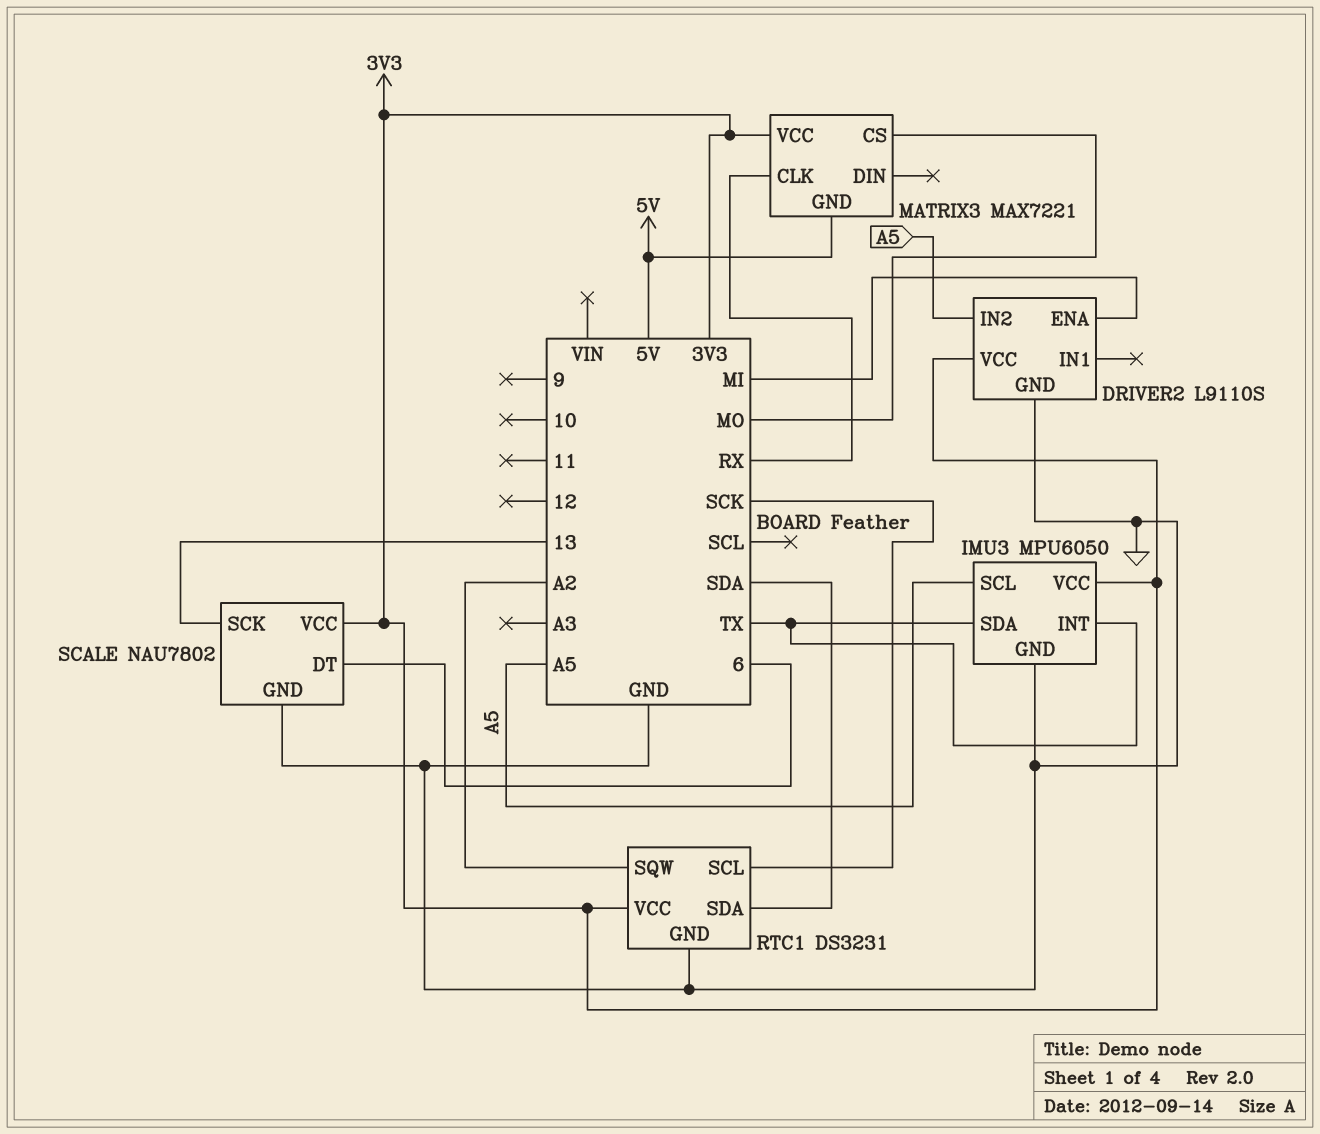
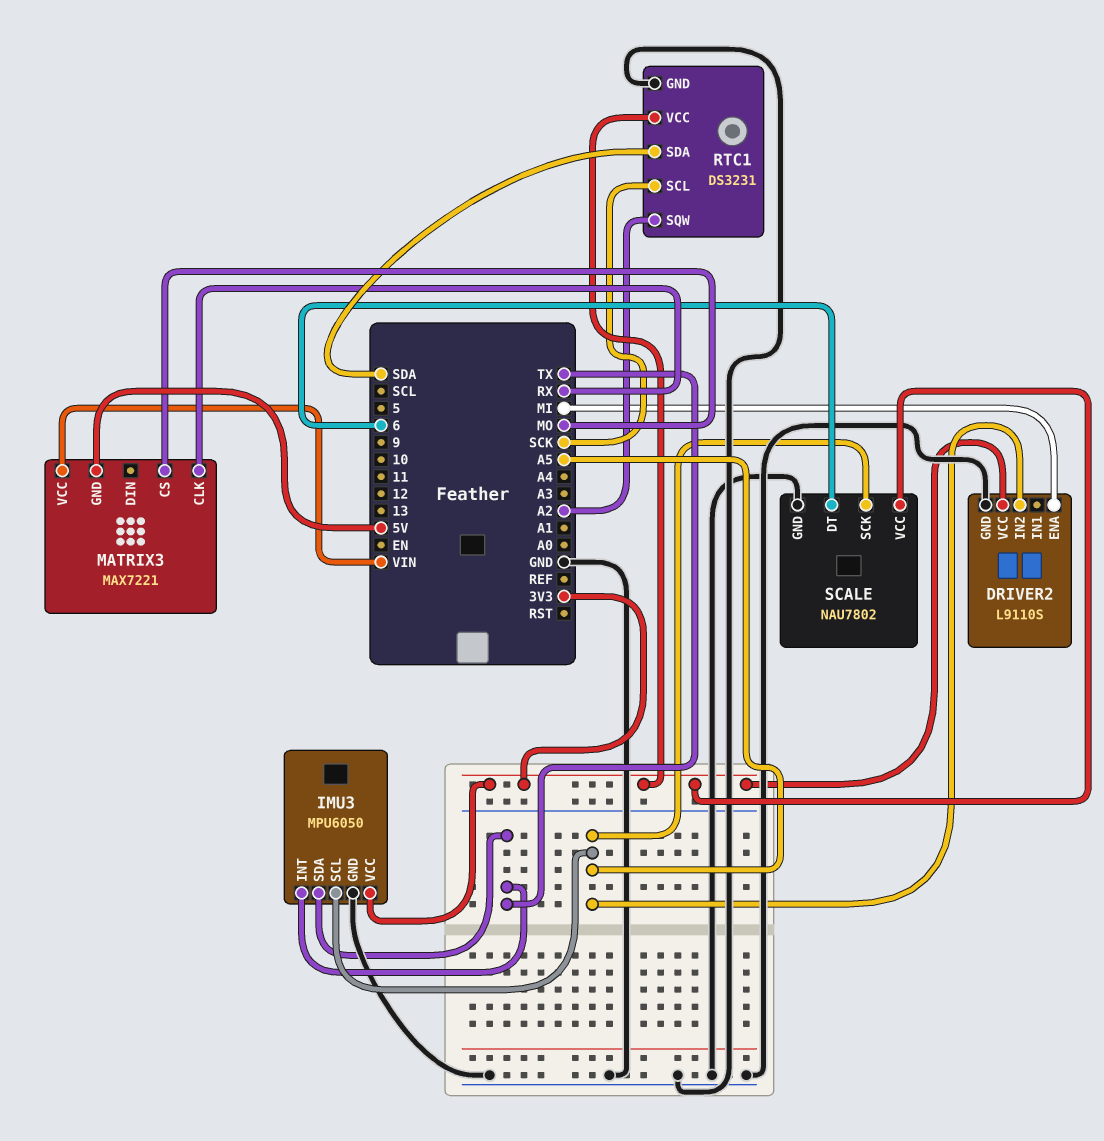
MATRIX3 pin VCC: 3V3 -> VIN
SCALE pin SCK: 13 -> A5

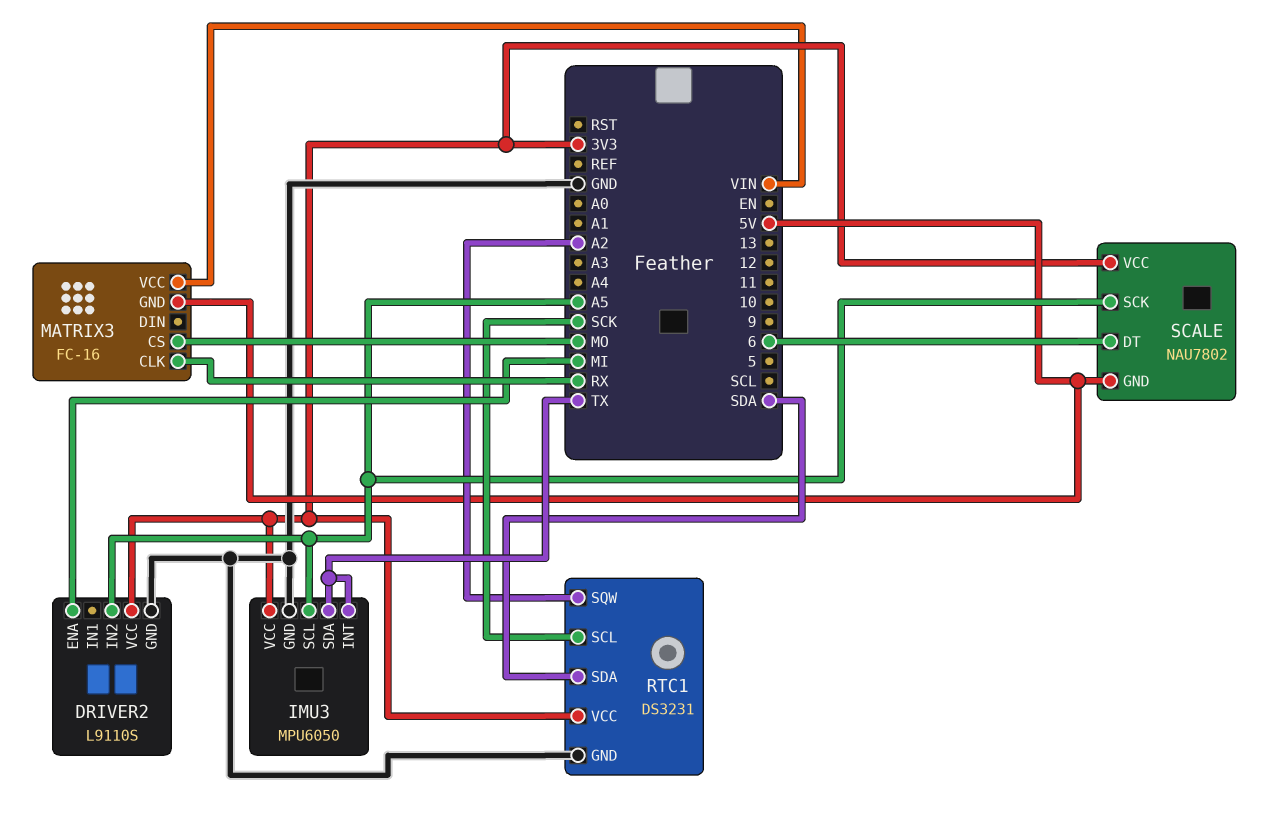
MATRIX3: MAX7221 -> FC-16
SCALE pin GND: GND -> 5V

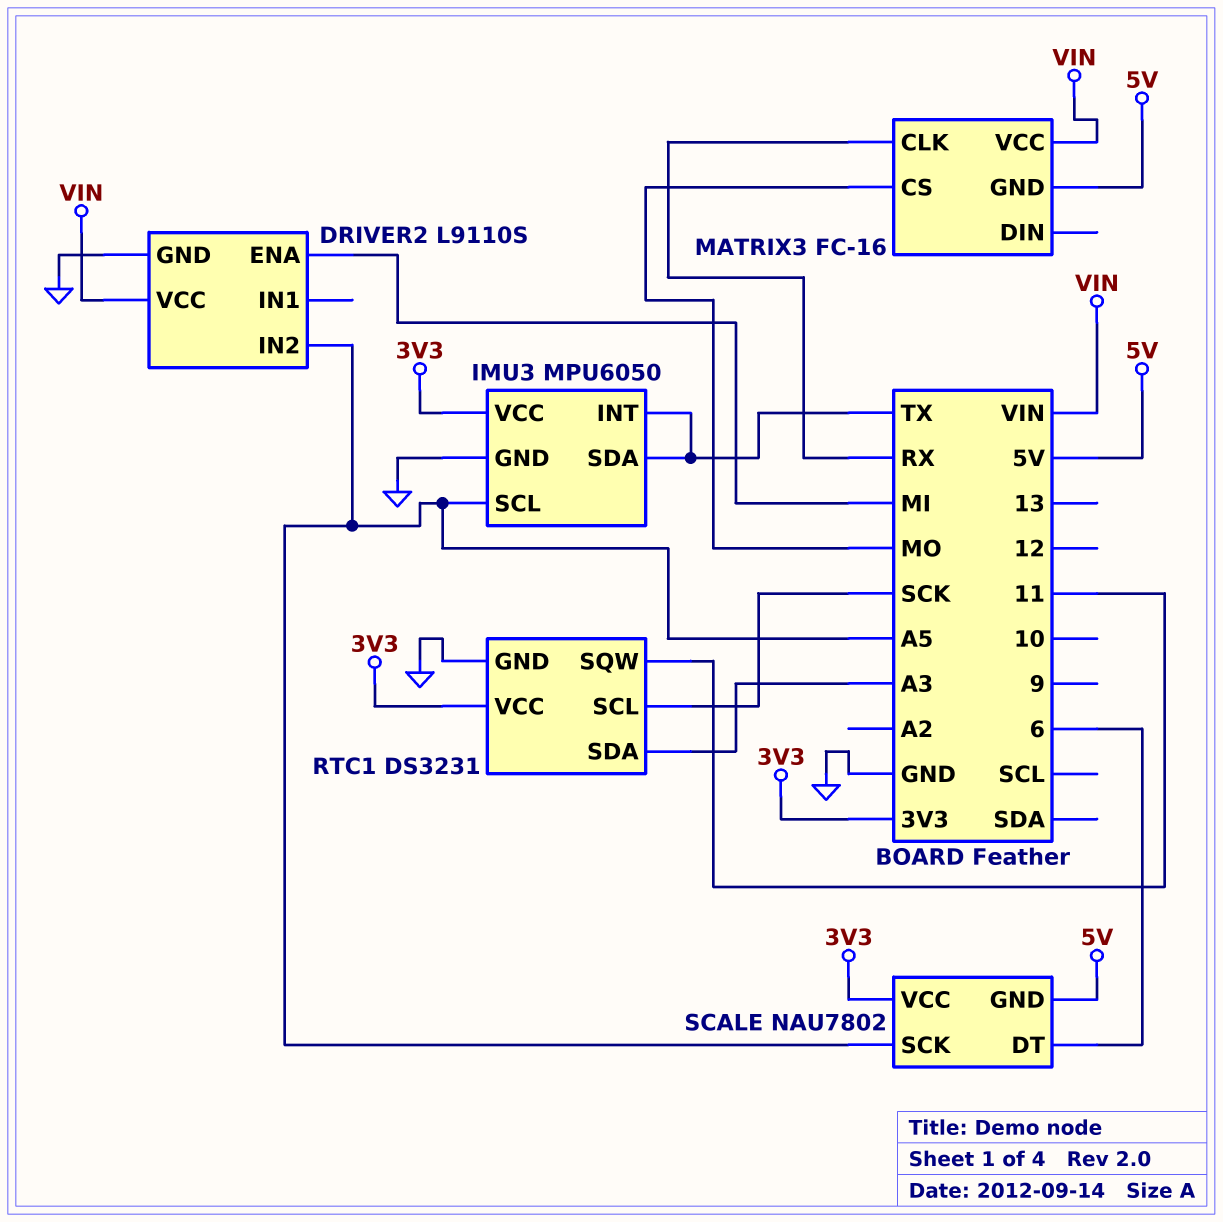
DRIVER2 pin VCC: 3V3 -> VIN
RTC1 pin SDA: SDA -> A3
RTC1 pin SQW: A2 -> 11

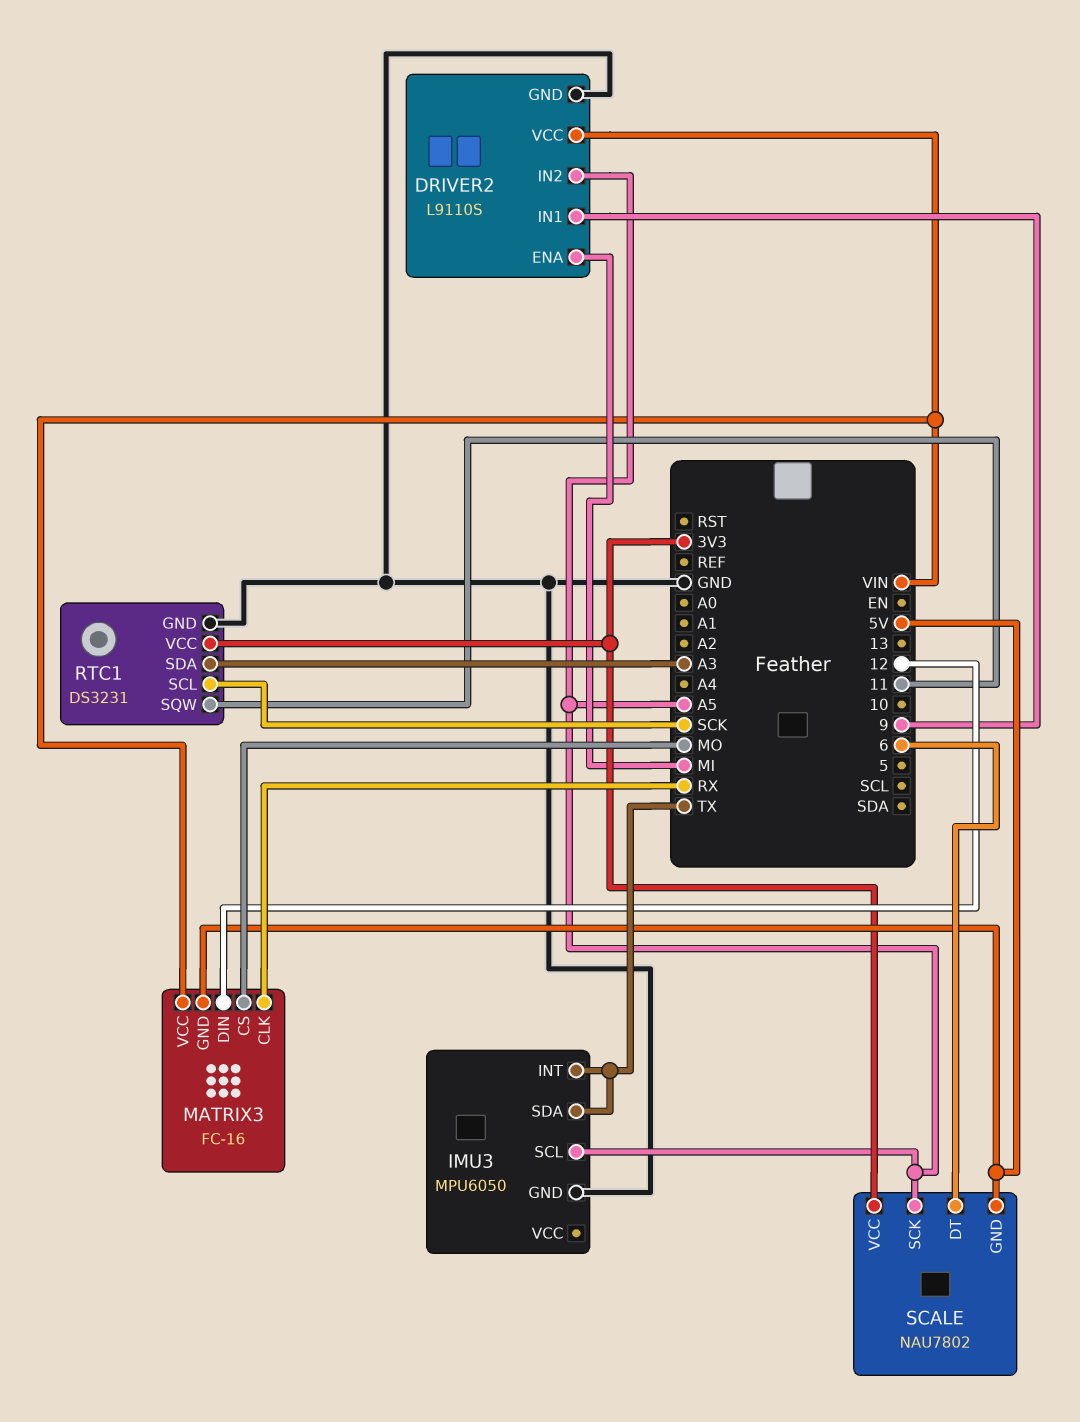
DRIVER2 pin IN1: none -> 9
IMU3 pin VCC: 3V3 -> none
MATRIX3 pin DIN: none -> 12

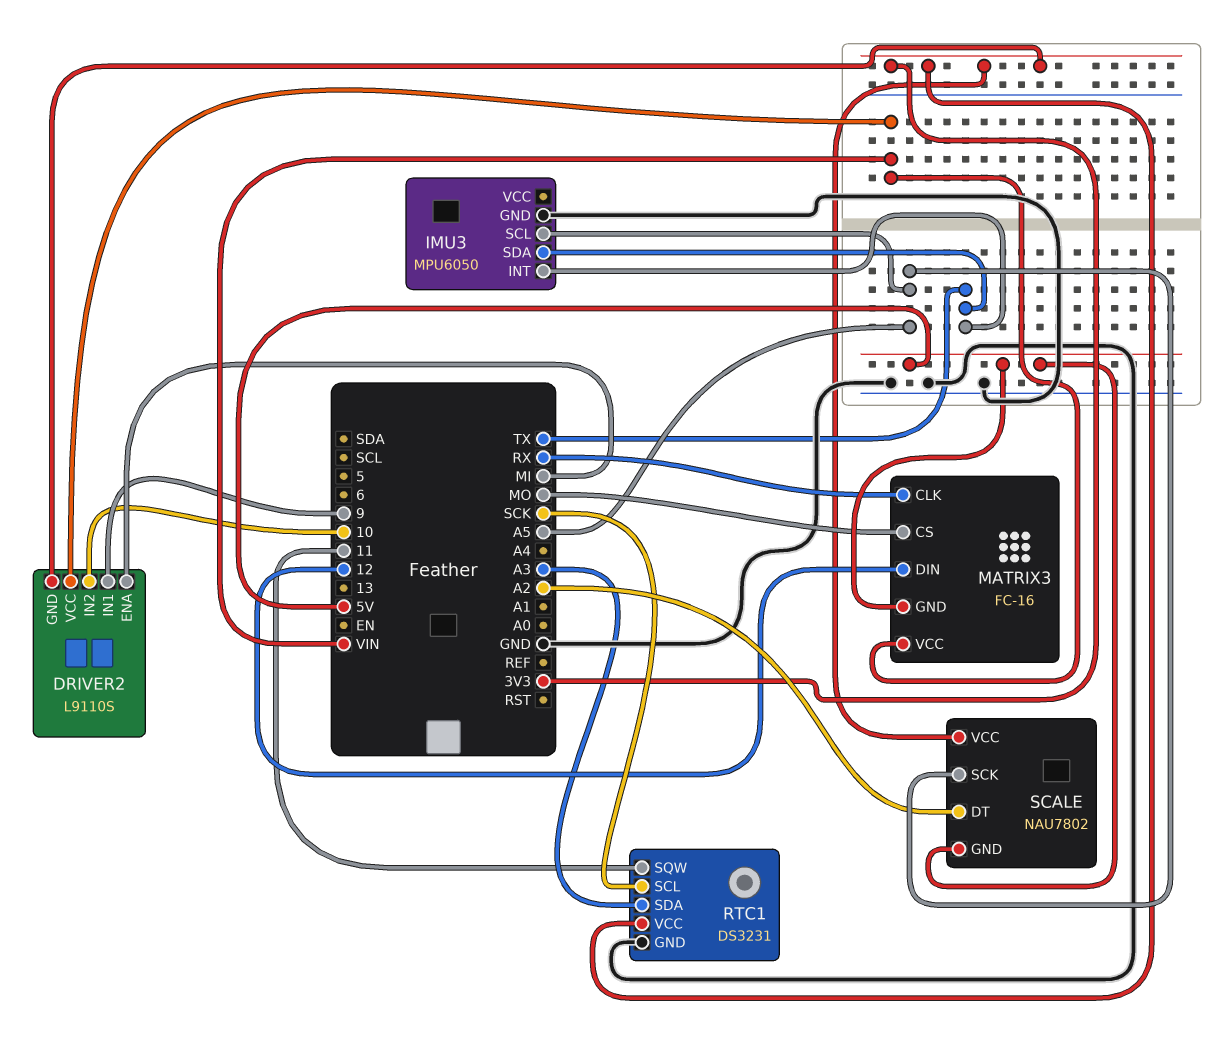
DRIVER2 pin GND: GND -> 3V3
DRIVER2 pin IN2: A5 -> 10
SCALE pin DT: 6 -> A2

